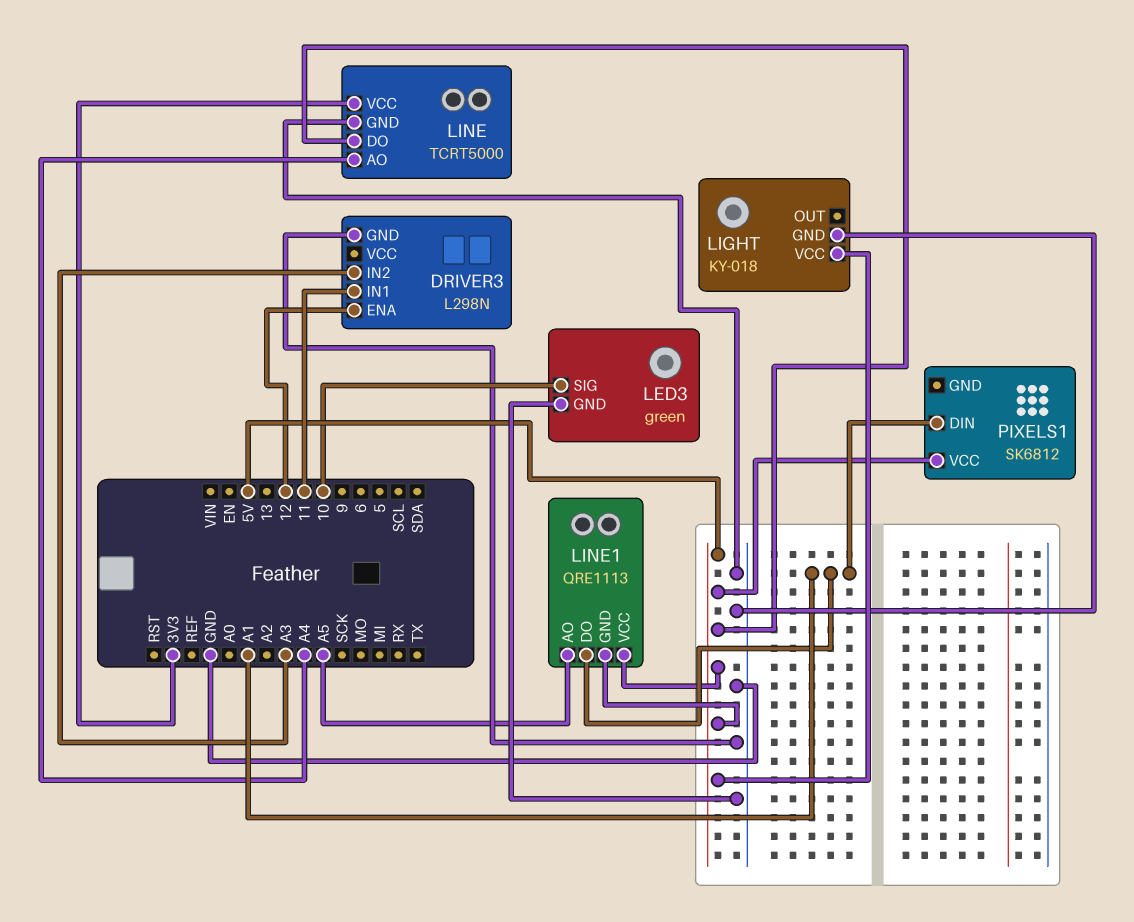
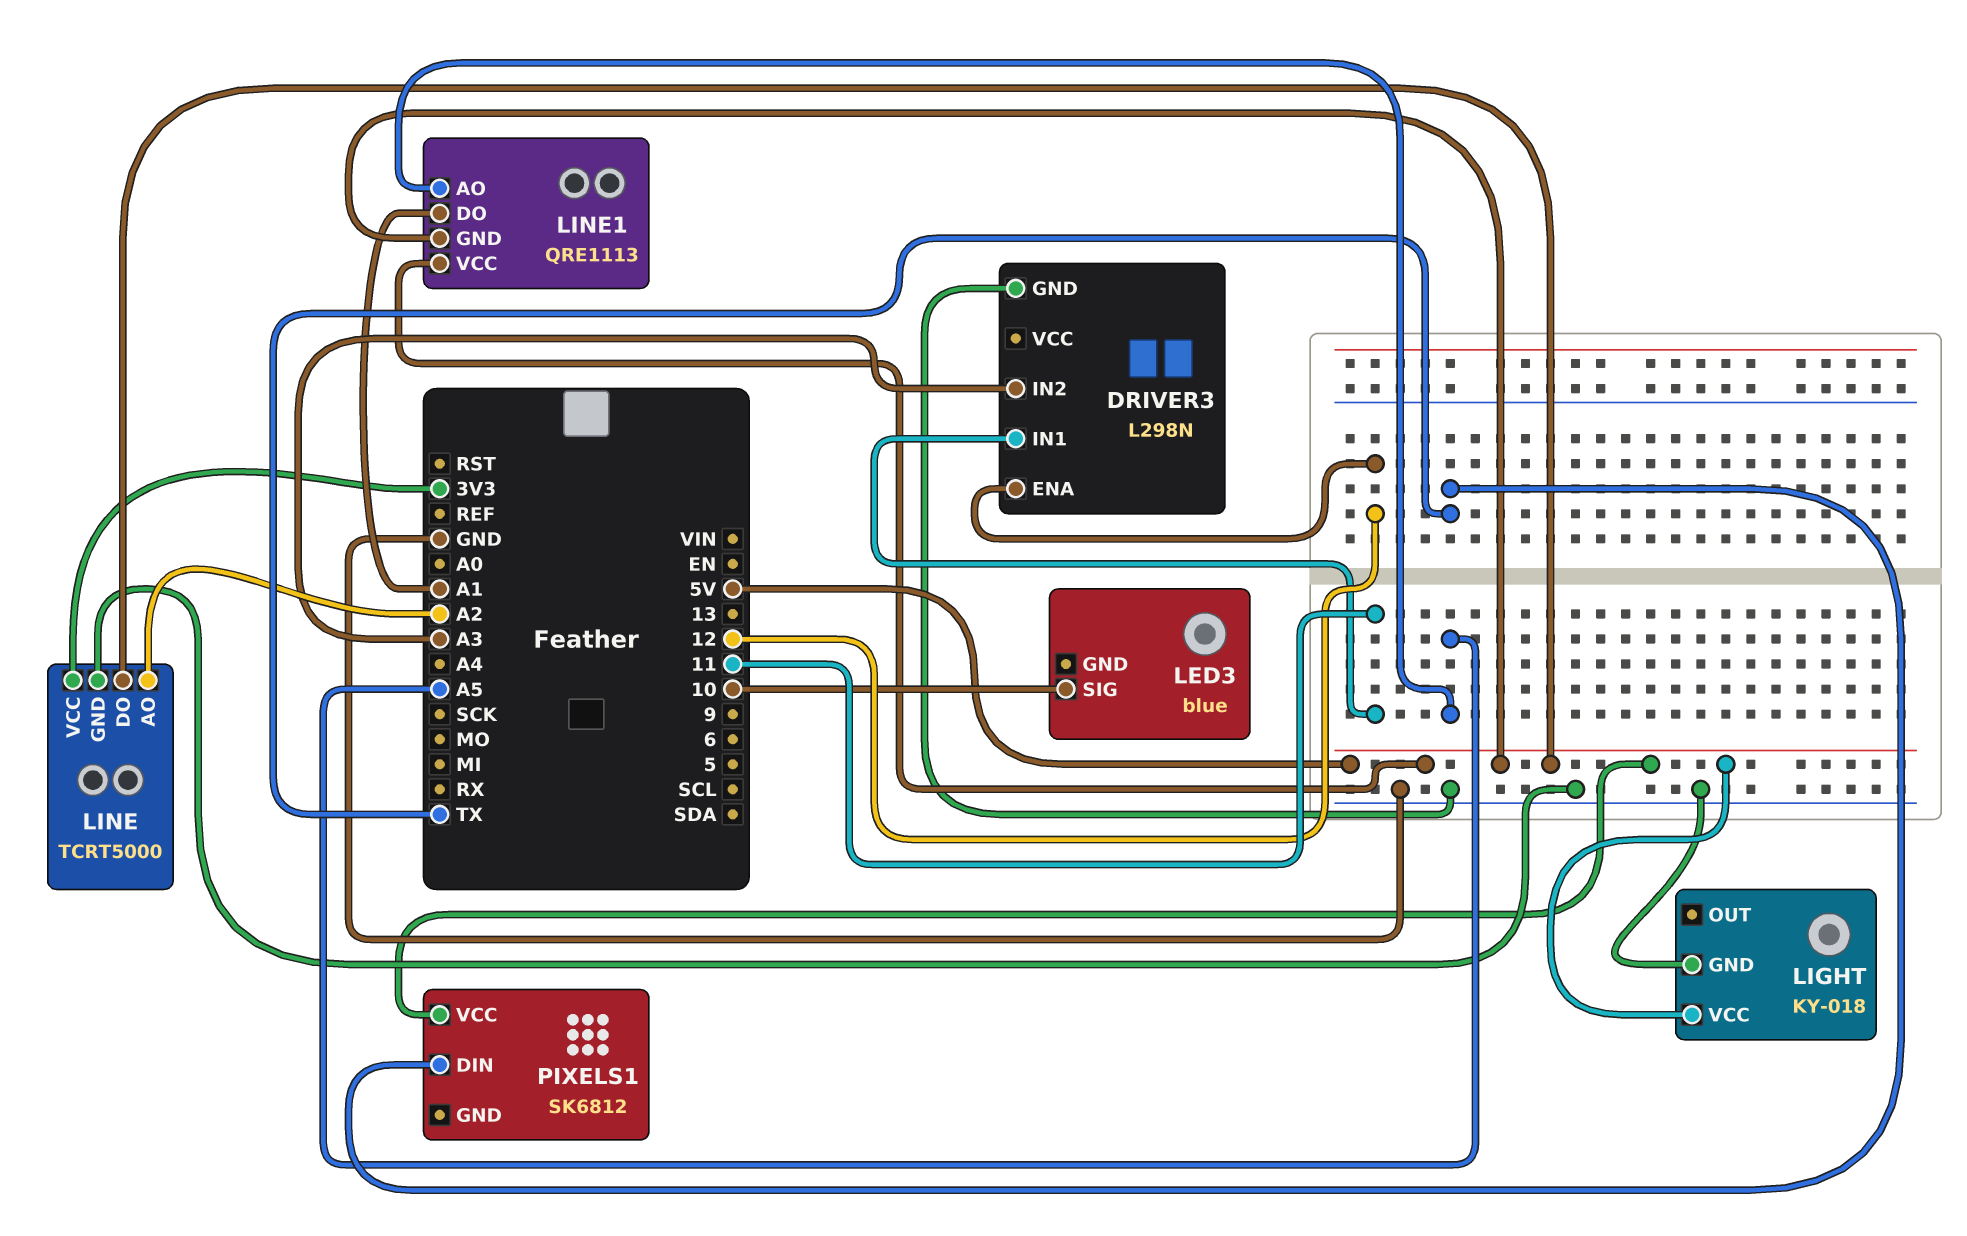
LED3: green -> blue
LED3 pin GND: GND -> none
LINE pin AO: A4 -> A2
PIXELS1 pin DIN: A1 -> TX

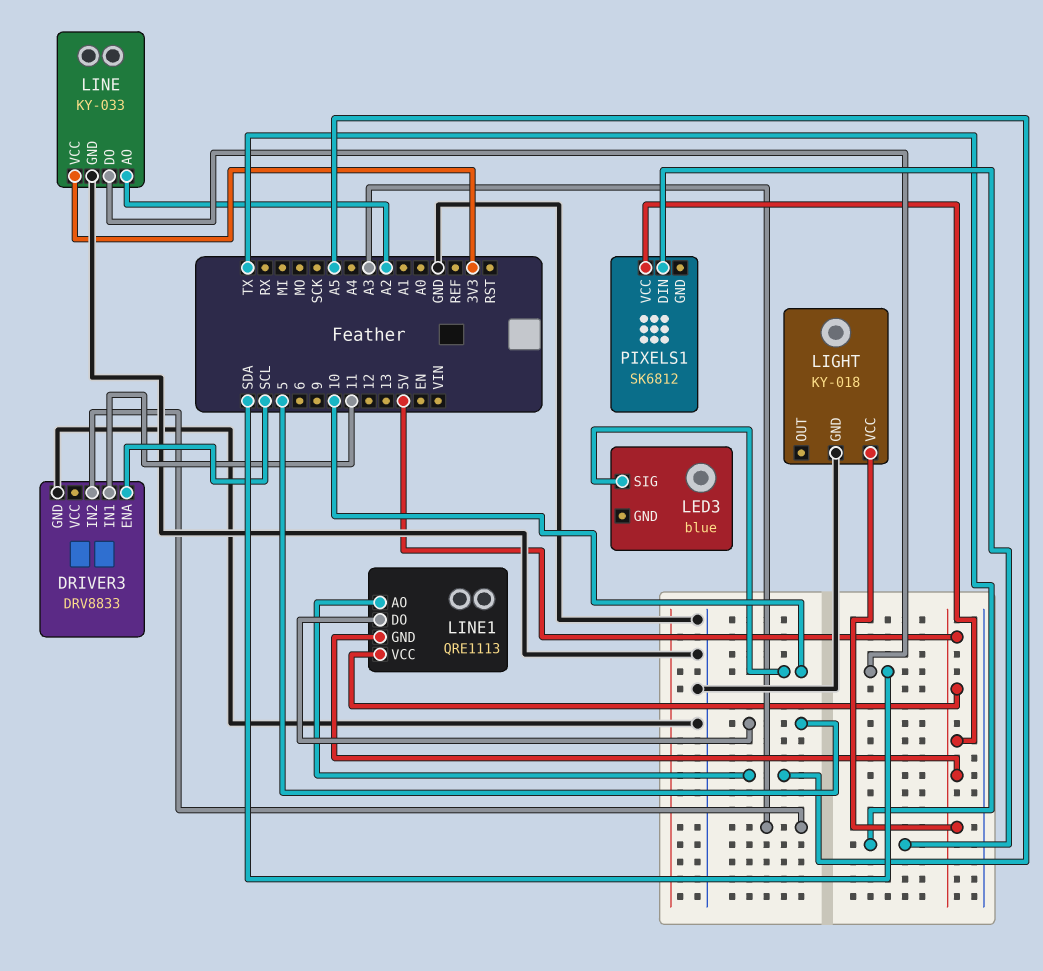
DRIVER3: L298N -> DRV8833
DRIVER3 pin ENA: 12 -> SCL
LINE: TCRT5000 -> KY-033
LINE pin DO: 5V -> SDA
LINE1 pin DO: A1 -> 5

